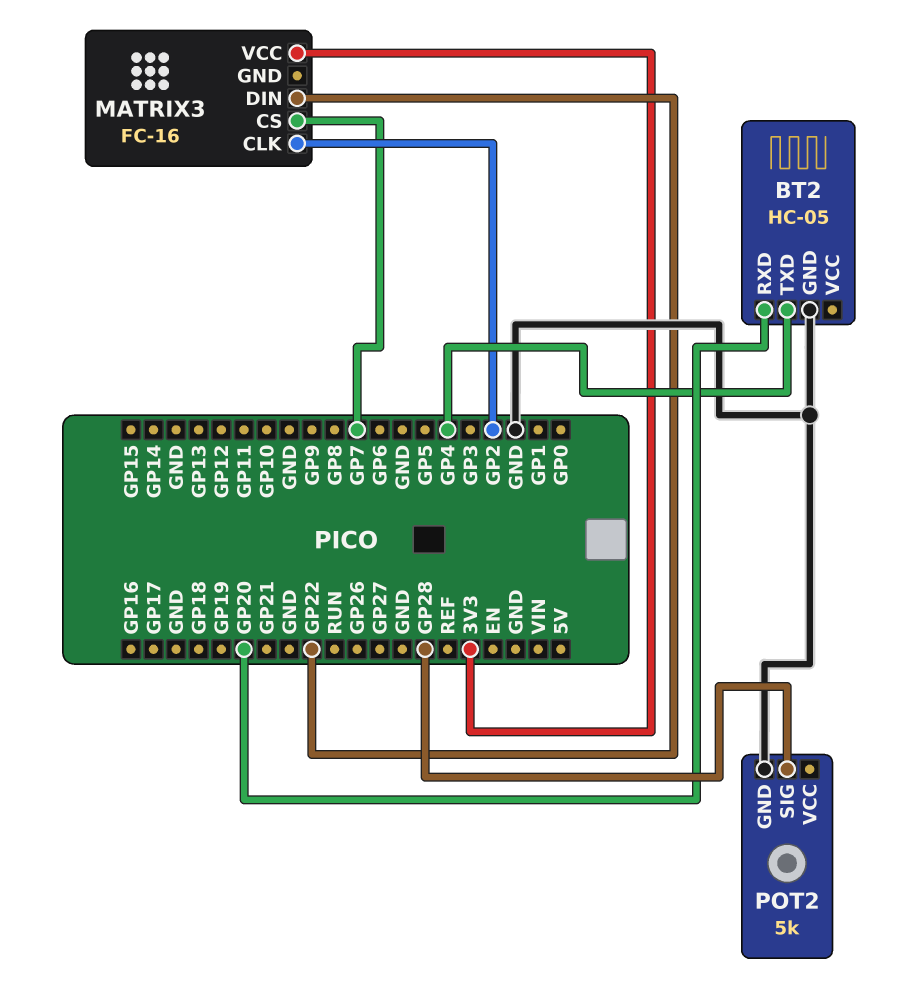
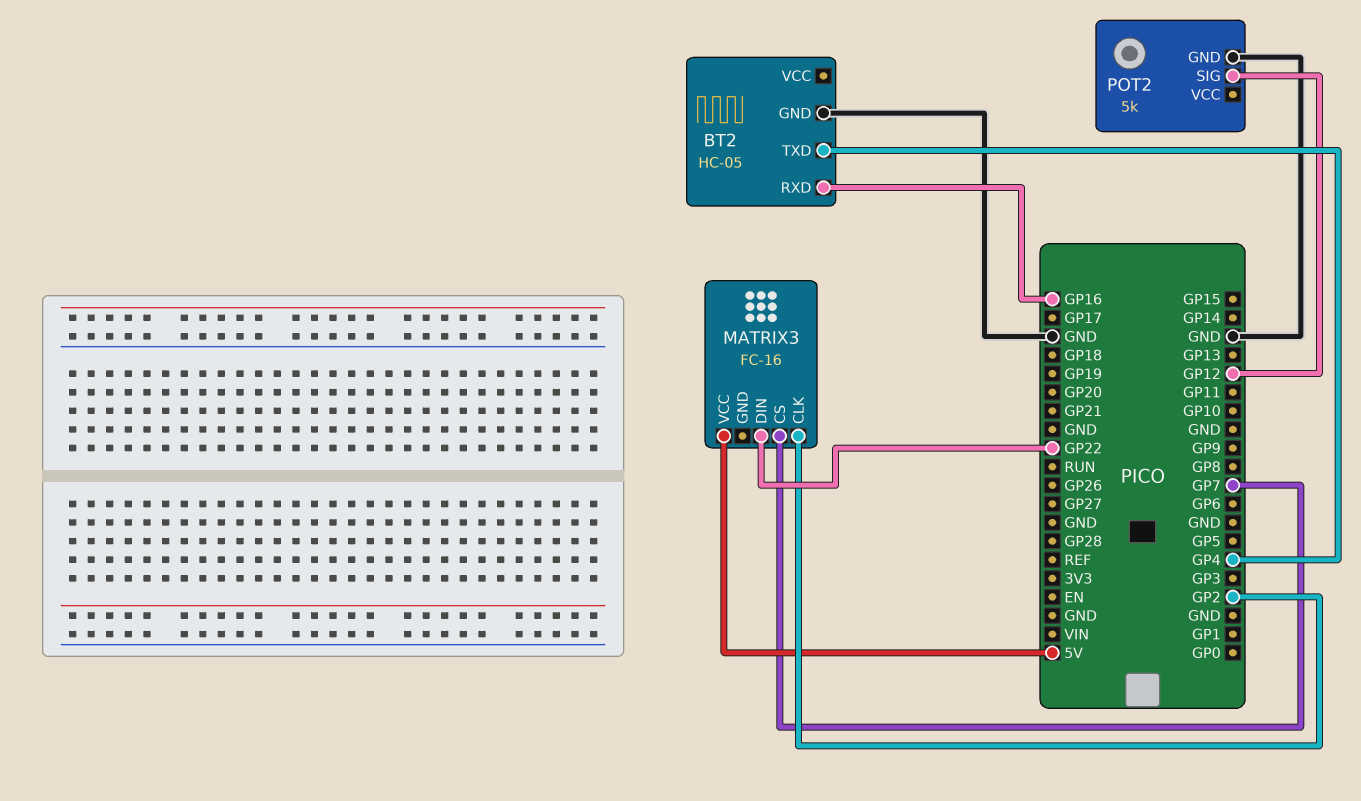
BT2 pin RXD: GP20 -> GP16
MATRIX3 pin VCC: 3V3 -> 5V
POT2 pin SIG: GP28 -> GP12

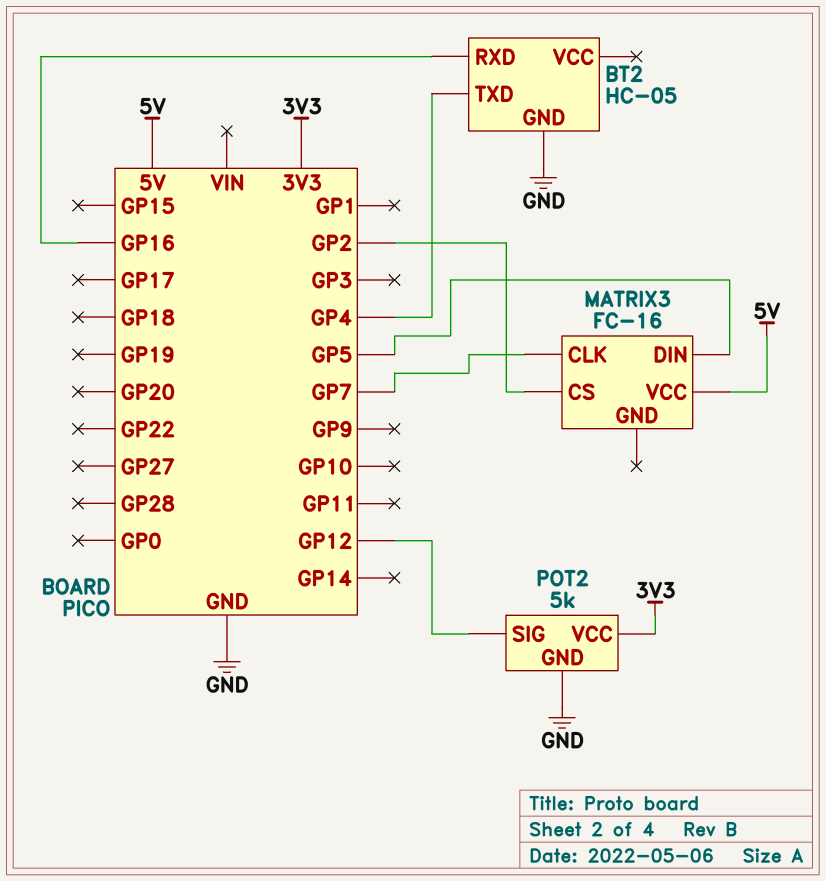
MATRIX3 pin CLK: GP2 -> GP7
MATRIX3 pin CS: GP7 -> GP2
MATRIX3 pin DIN: GP22 -> GP5
POT2 pin VCC: none -> 3V3

